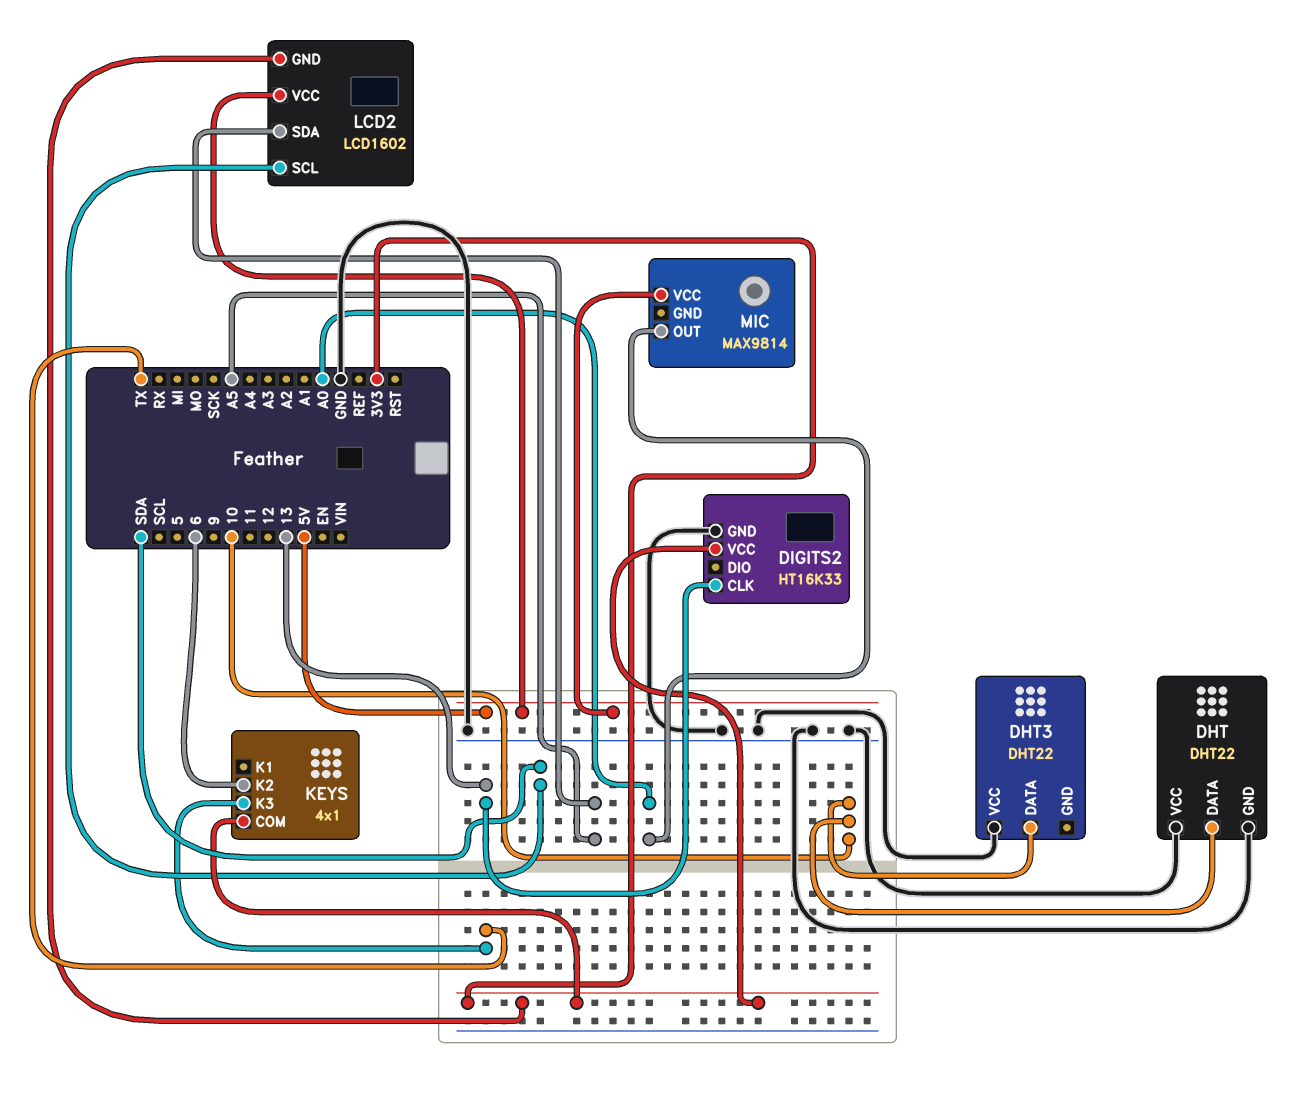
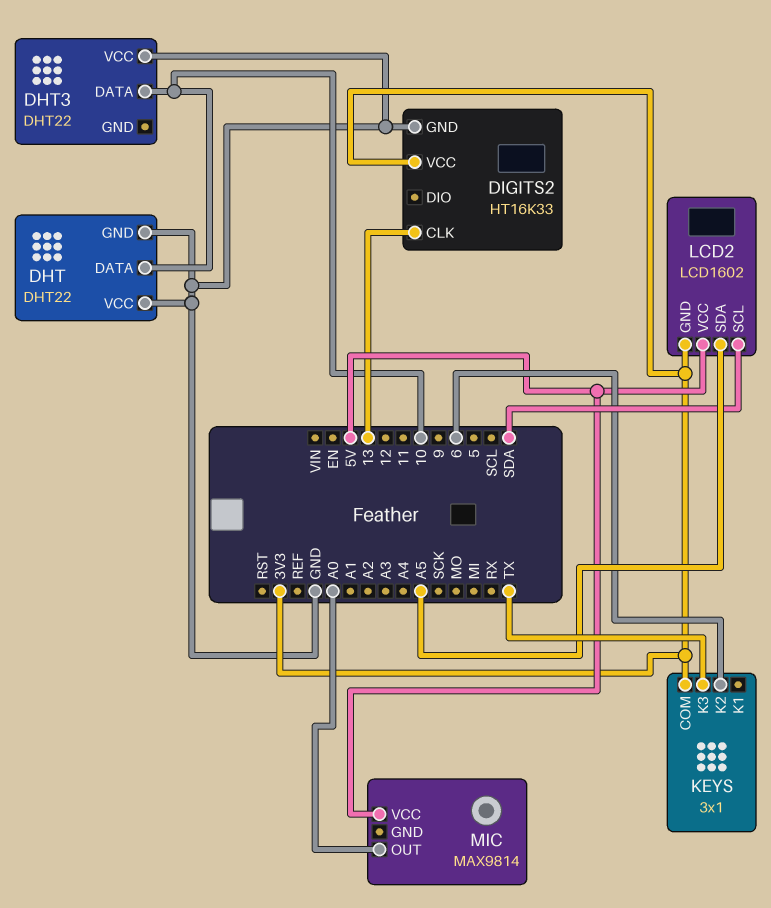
KEYS: 4x1 -> 3x1

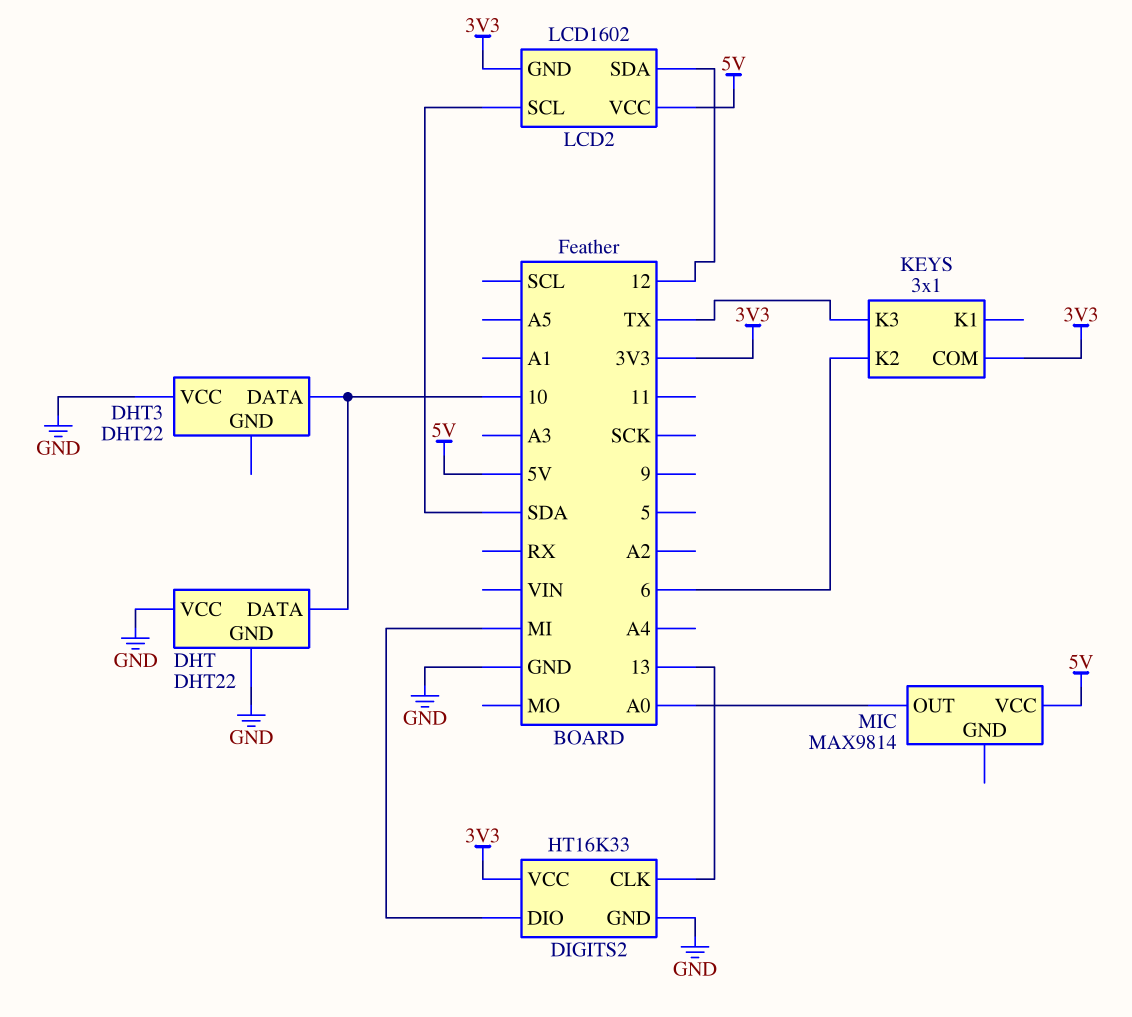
DIGITS2 pin DIO: none -> MI
LCD2 pin SDA: A5 -> 12

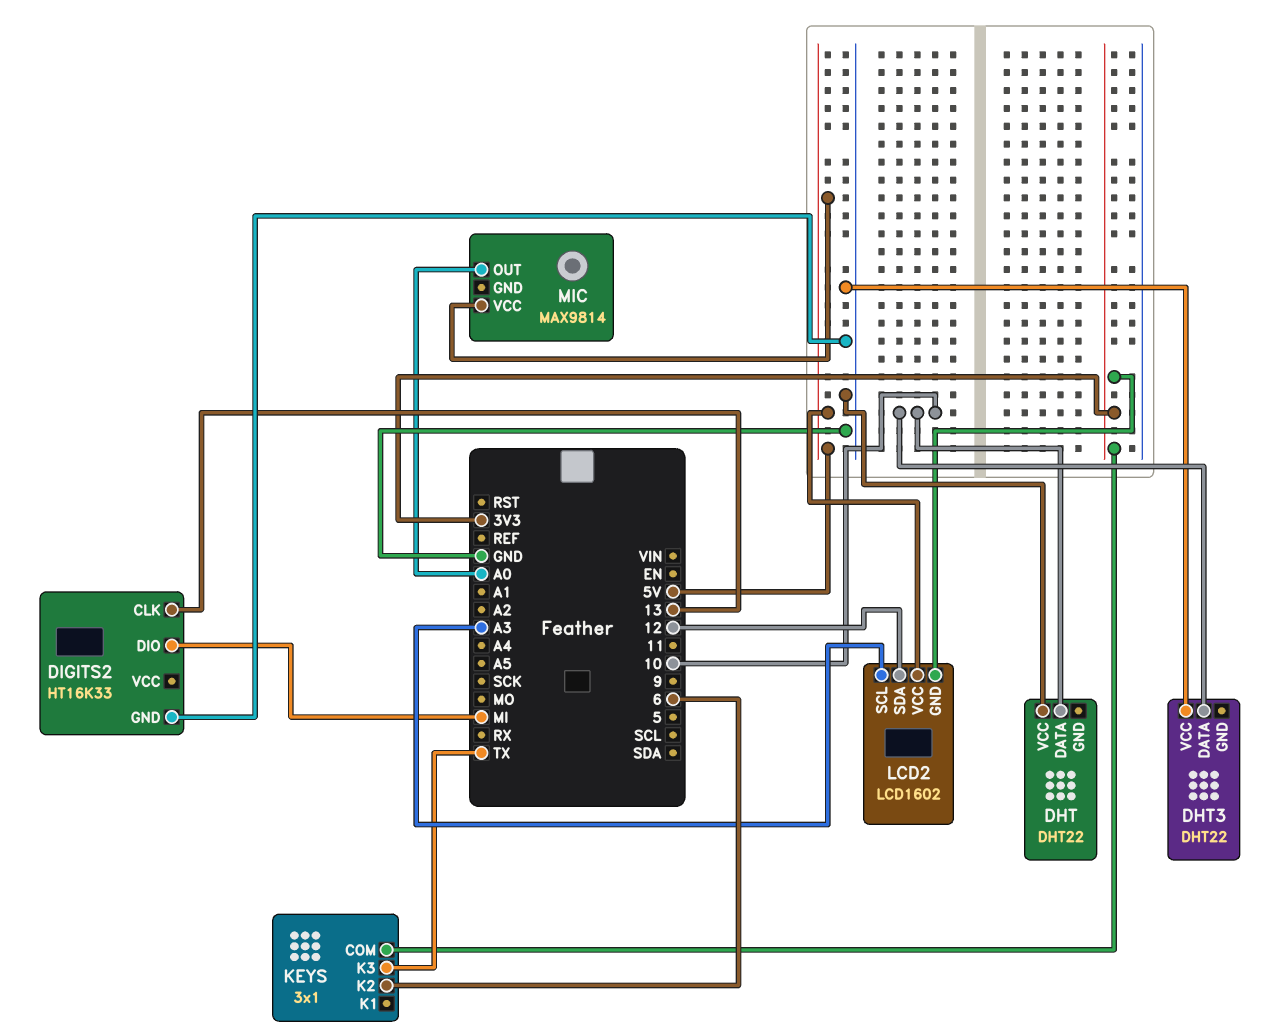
DHT pin GND: GND -> none
DIGITS2 pin VCC: 3V3 -> none
LCD2 pin SCL: SDA -> A3

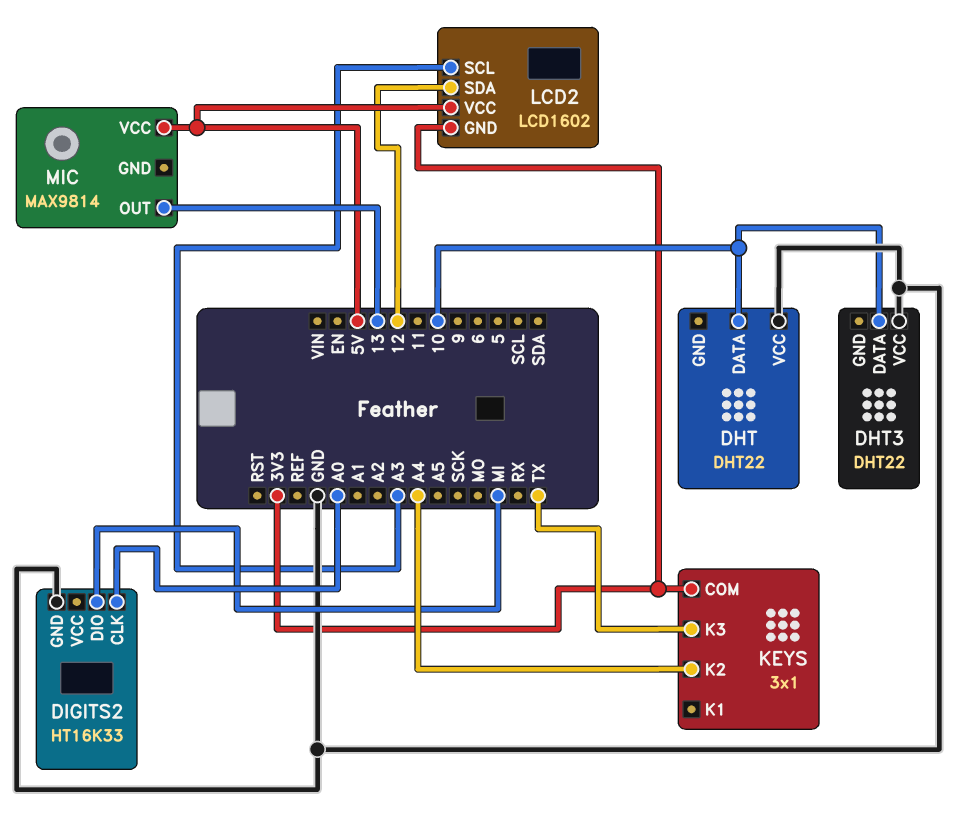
DIGITS2 pin CLK: 13 -> A0
KEYS pin K2: 6 -> A4
MIC pin OUT: A0 -> 13

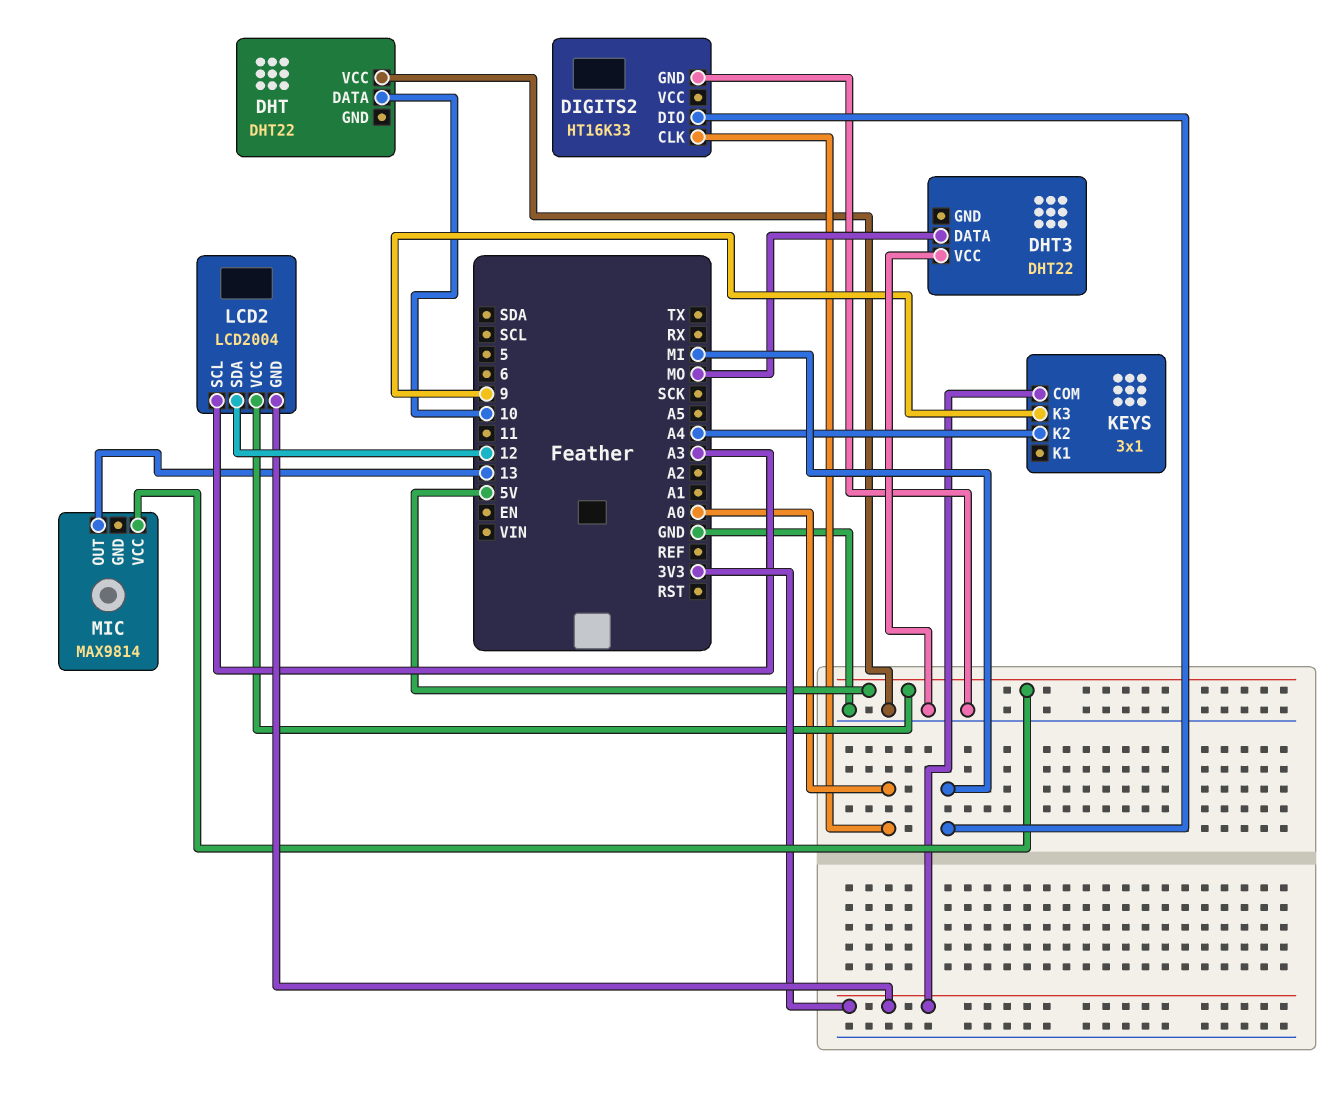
DHT3 pin DATA: 10 -> MO
KEYS pin K3: TX -> 9
LCD2: LCD1602 -> LCD2004

